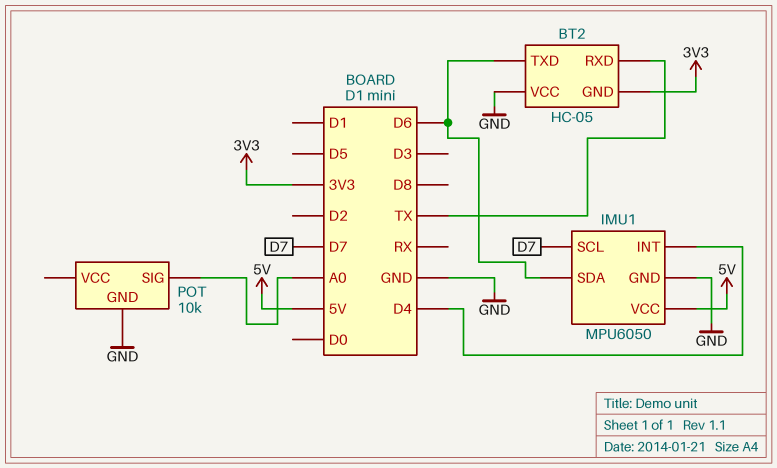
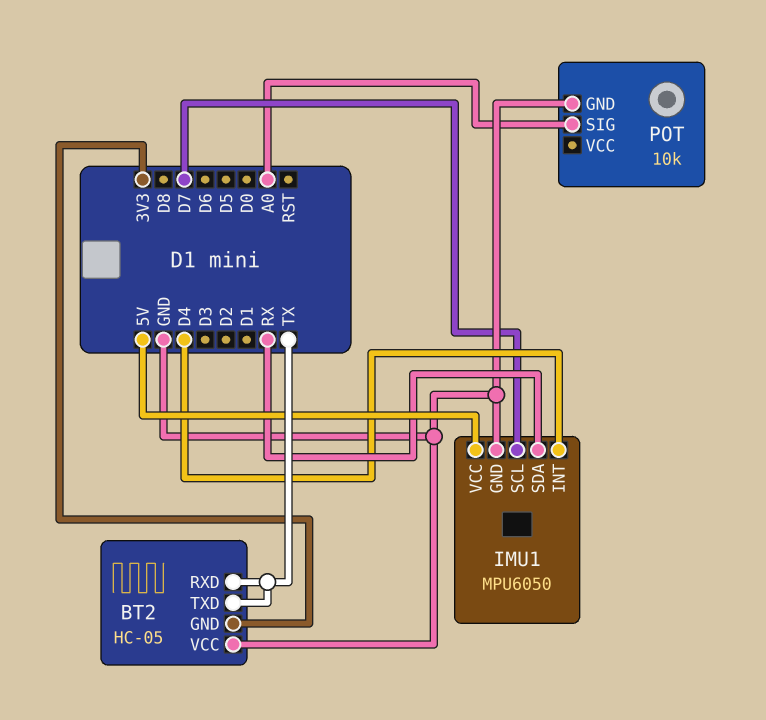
BT2 pin TXD: D6 -> TX
IMU1 pin SDA: D6 -> RX

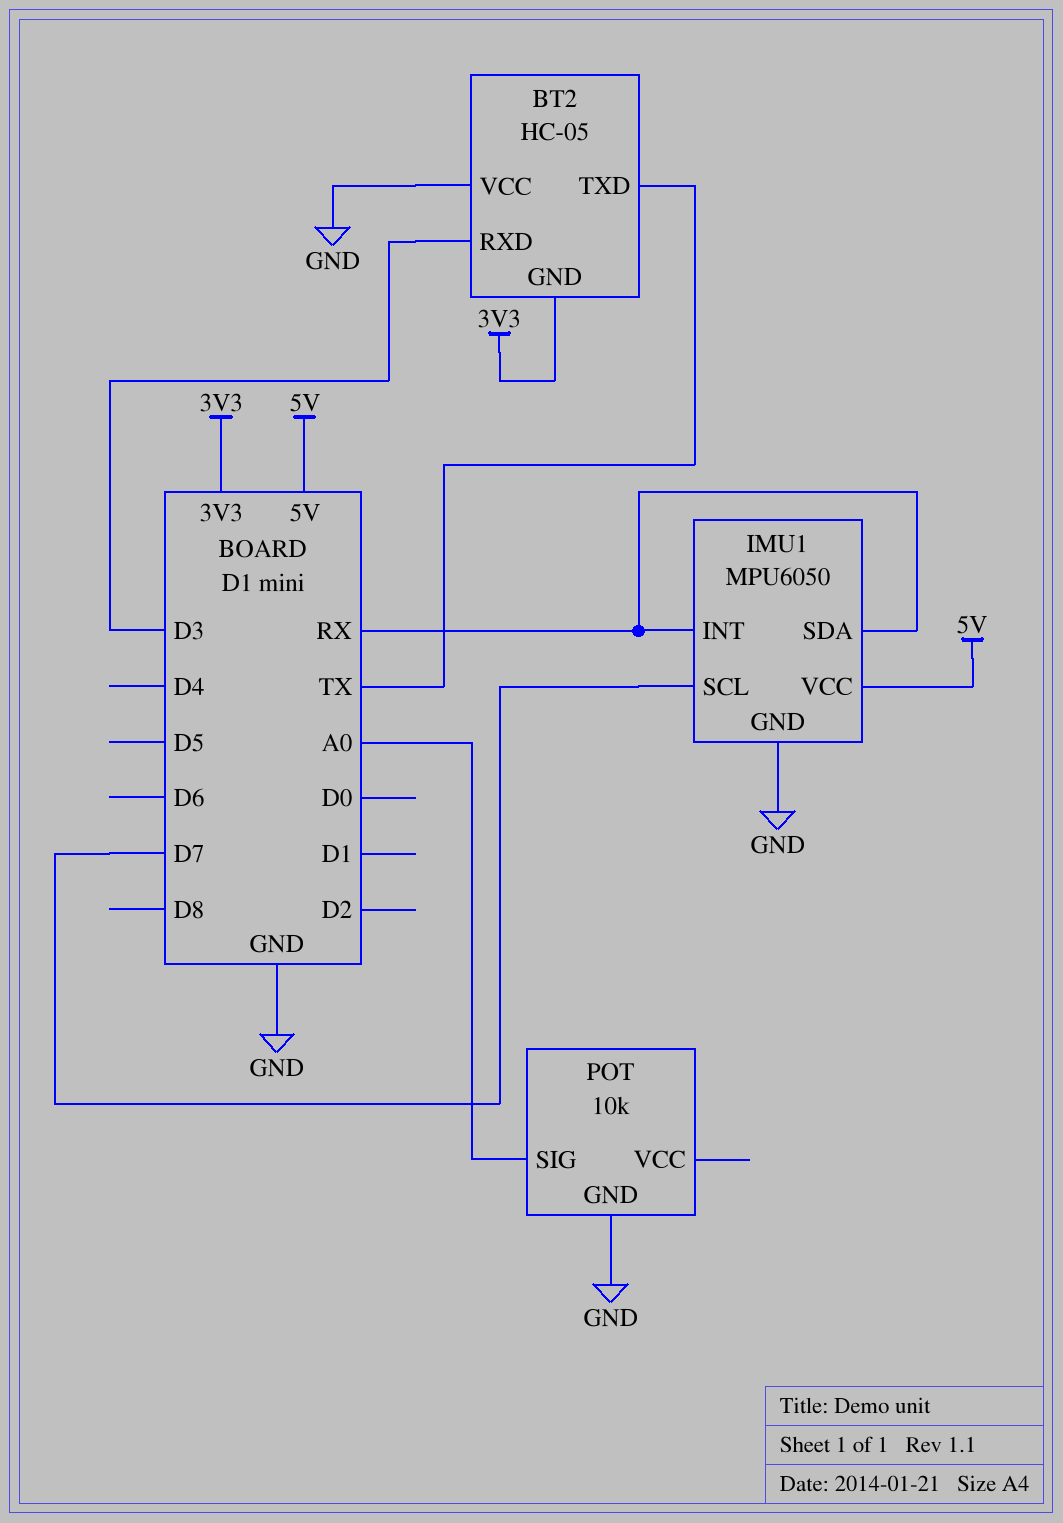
BT2 pin RXD: TX -> D3
IMU1 pin INT: D4 -> RX

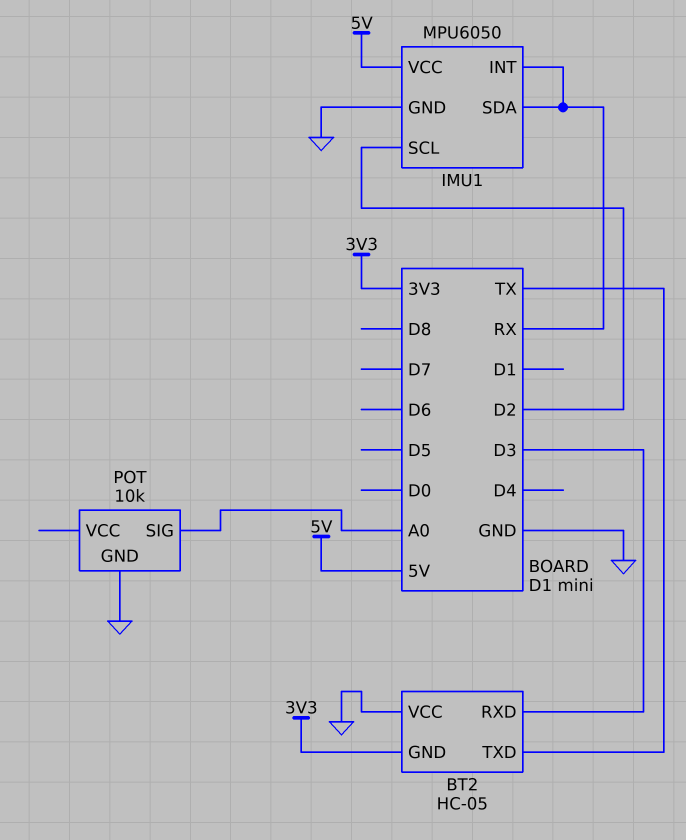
IMU1 pin SCL: D7 -> D2

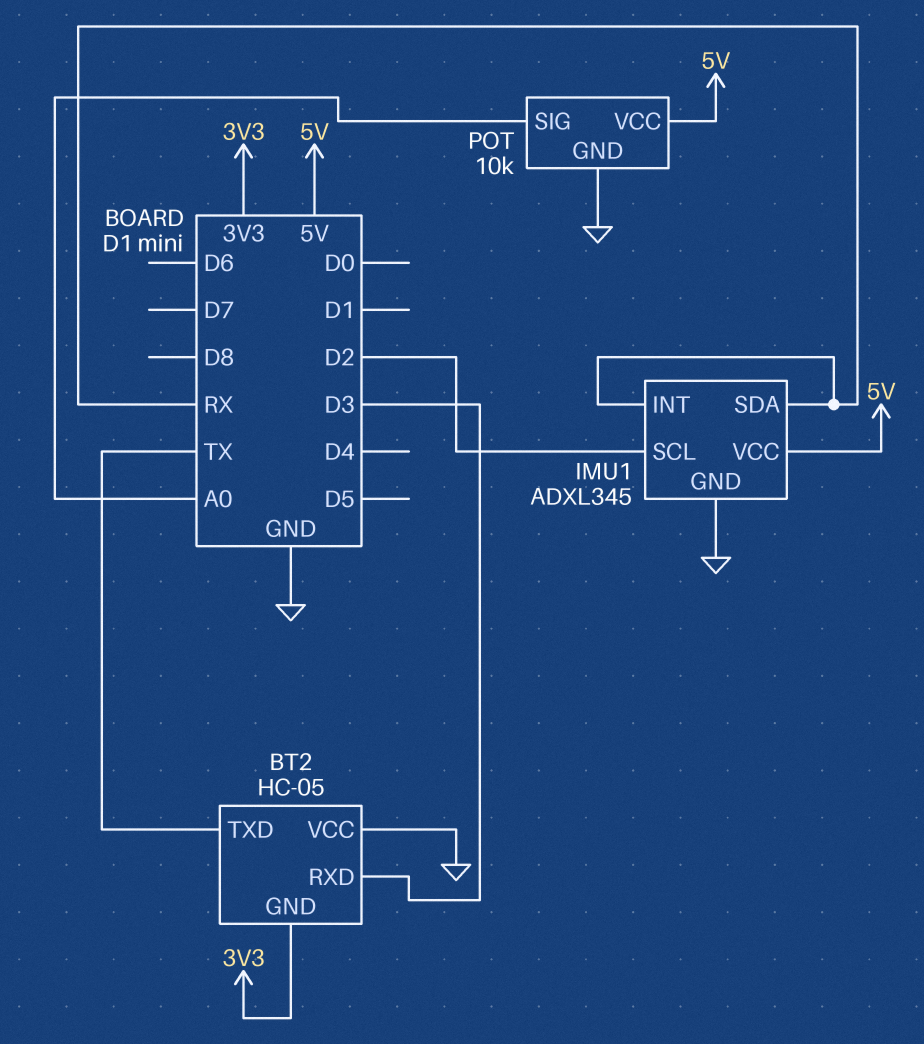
IMU1: MPU6050 -> ADXL345
POT pin VCC: none -> 5V

